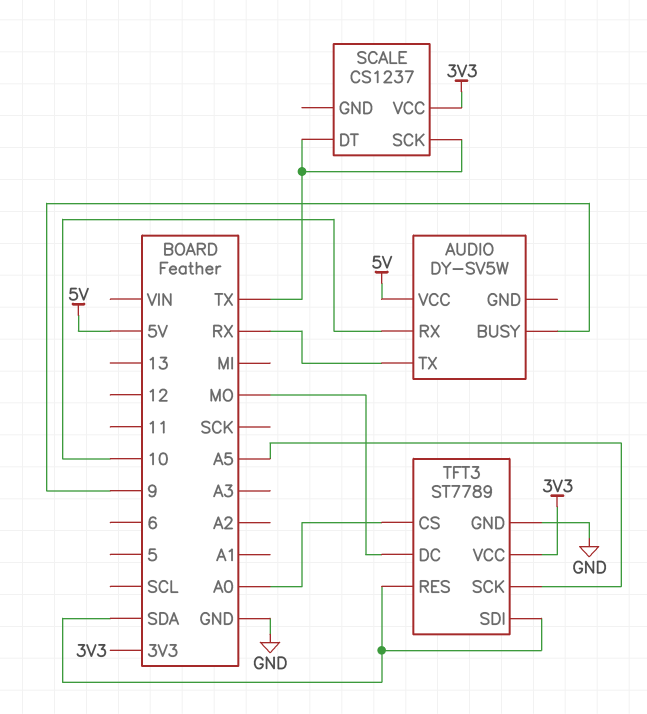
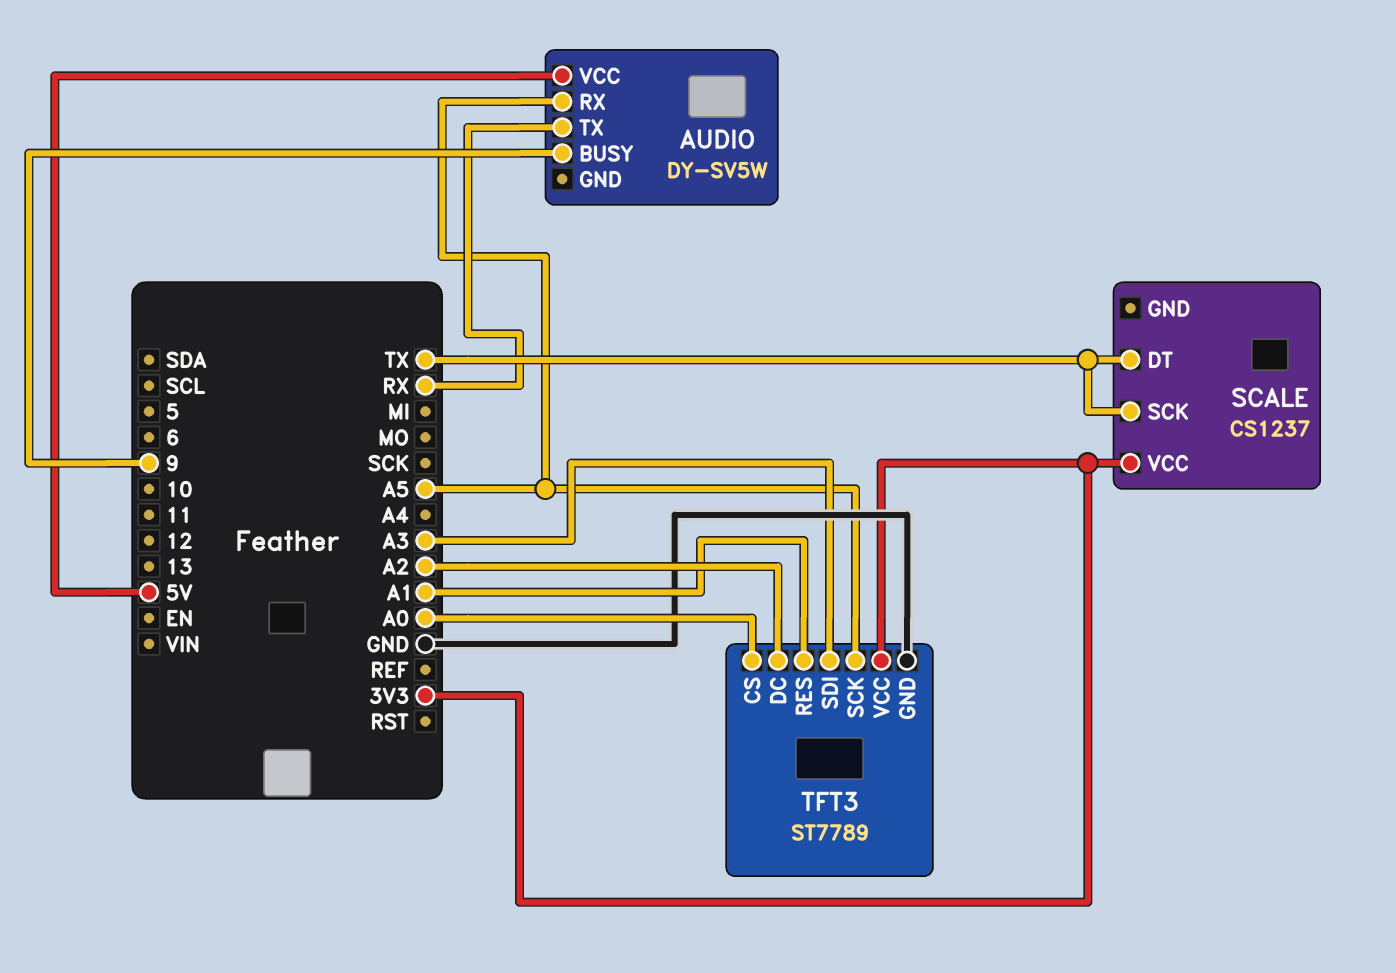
AUDIO pin RX: 10 -> A5
TFT3 pin DC: MO -> A2
TFT3 pin RES: SDA -> A1
TFT3 pin SDI: SDA -> A3

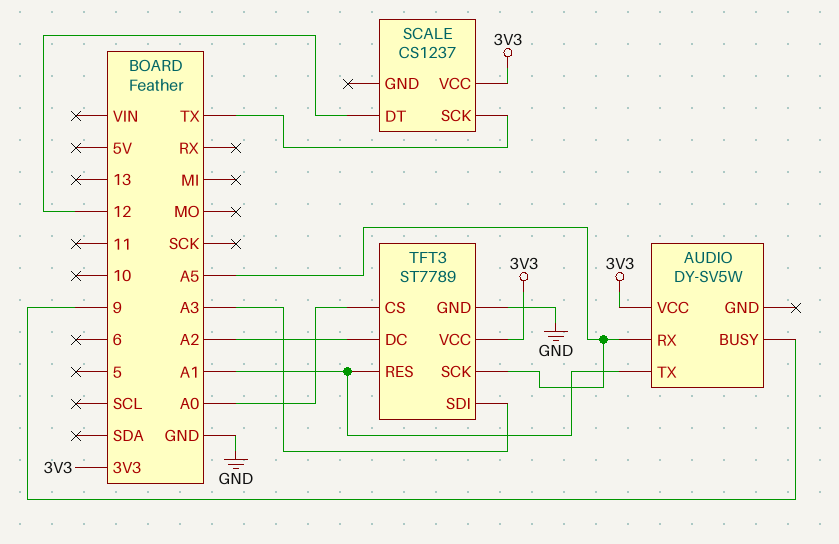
AUDIO pin TX: RX -> A1
AUDIO pin VCC: 5V -> 3V3
SCALE pin DT: TX -> 12

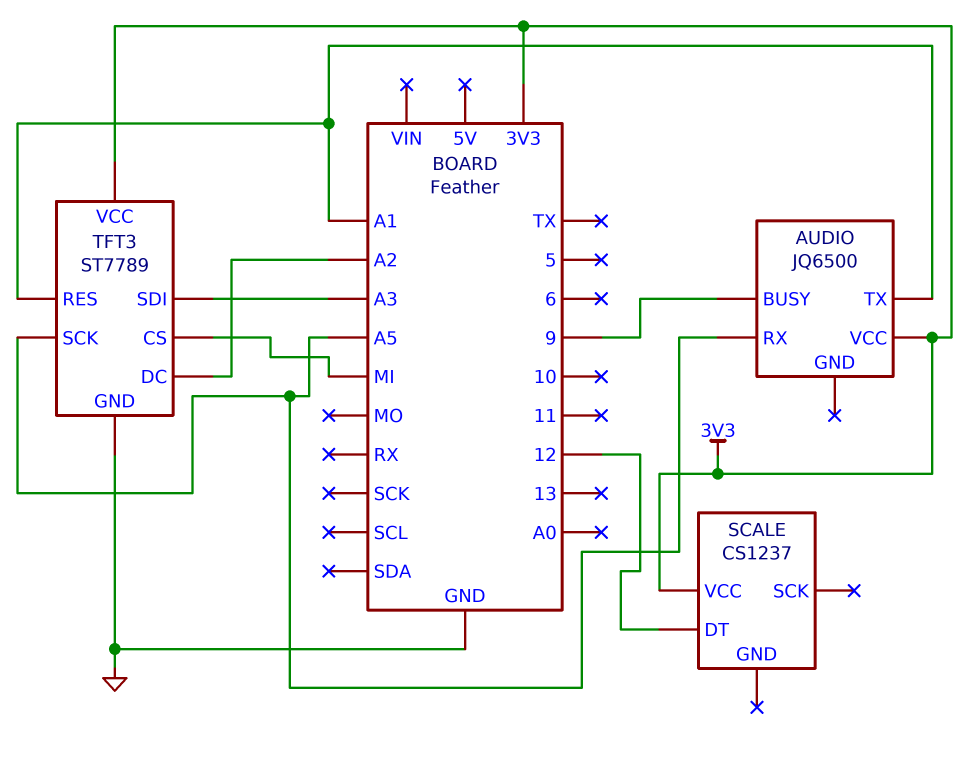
AUDIO: DY-SV5W -> JQ6500
SCALE pin SCK: TX -> none
TFT3 pin CS: A0 -> MI

